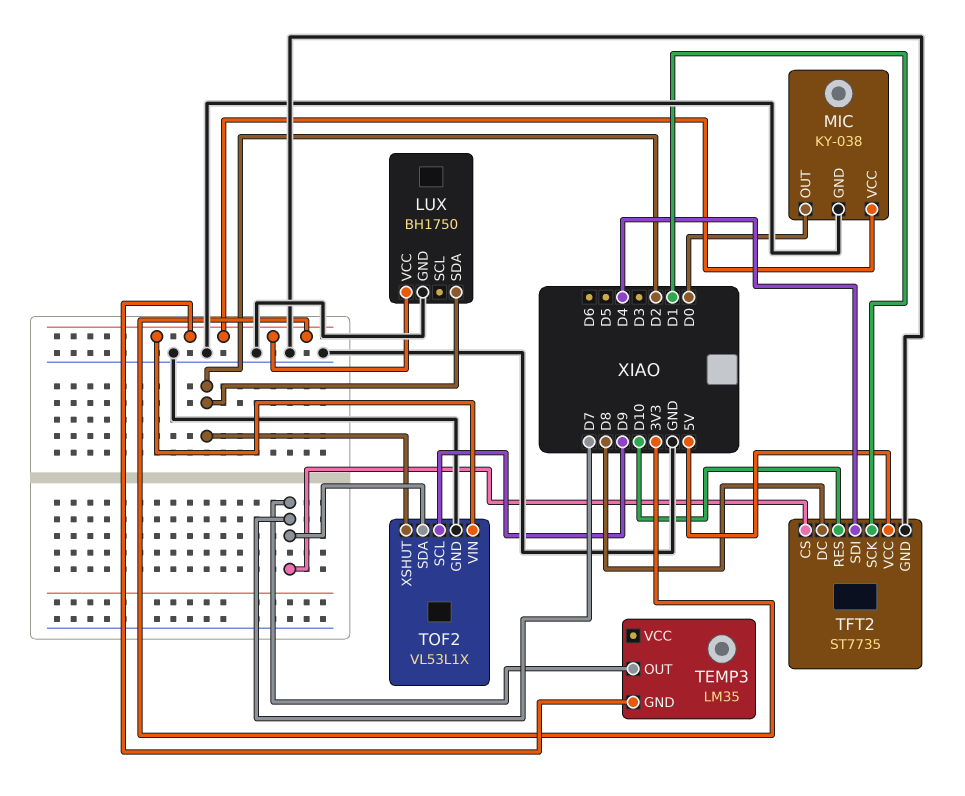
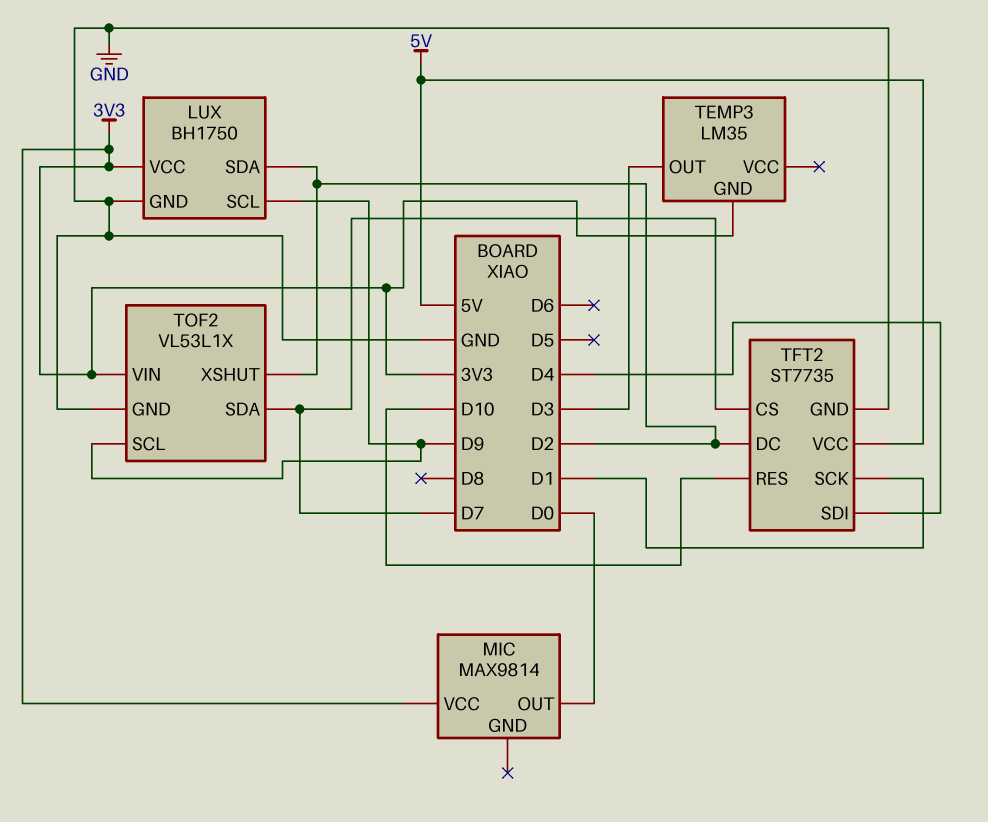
LUX pin SCL: none -> D9
MIC: KY-038 -> MAX9814
MIC pin GND: GND -> none
TEMP3 pin OUT: D7 -> D3
TFT2 pin DC: D8 -> D2

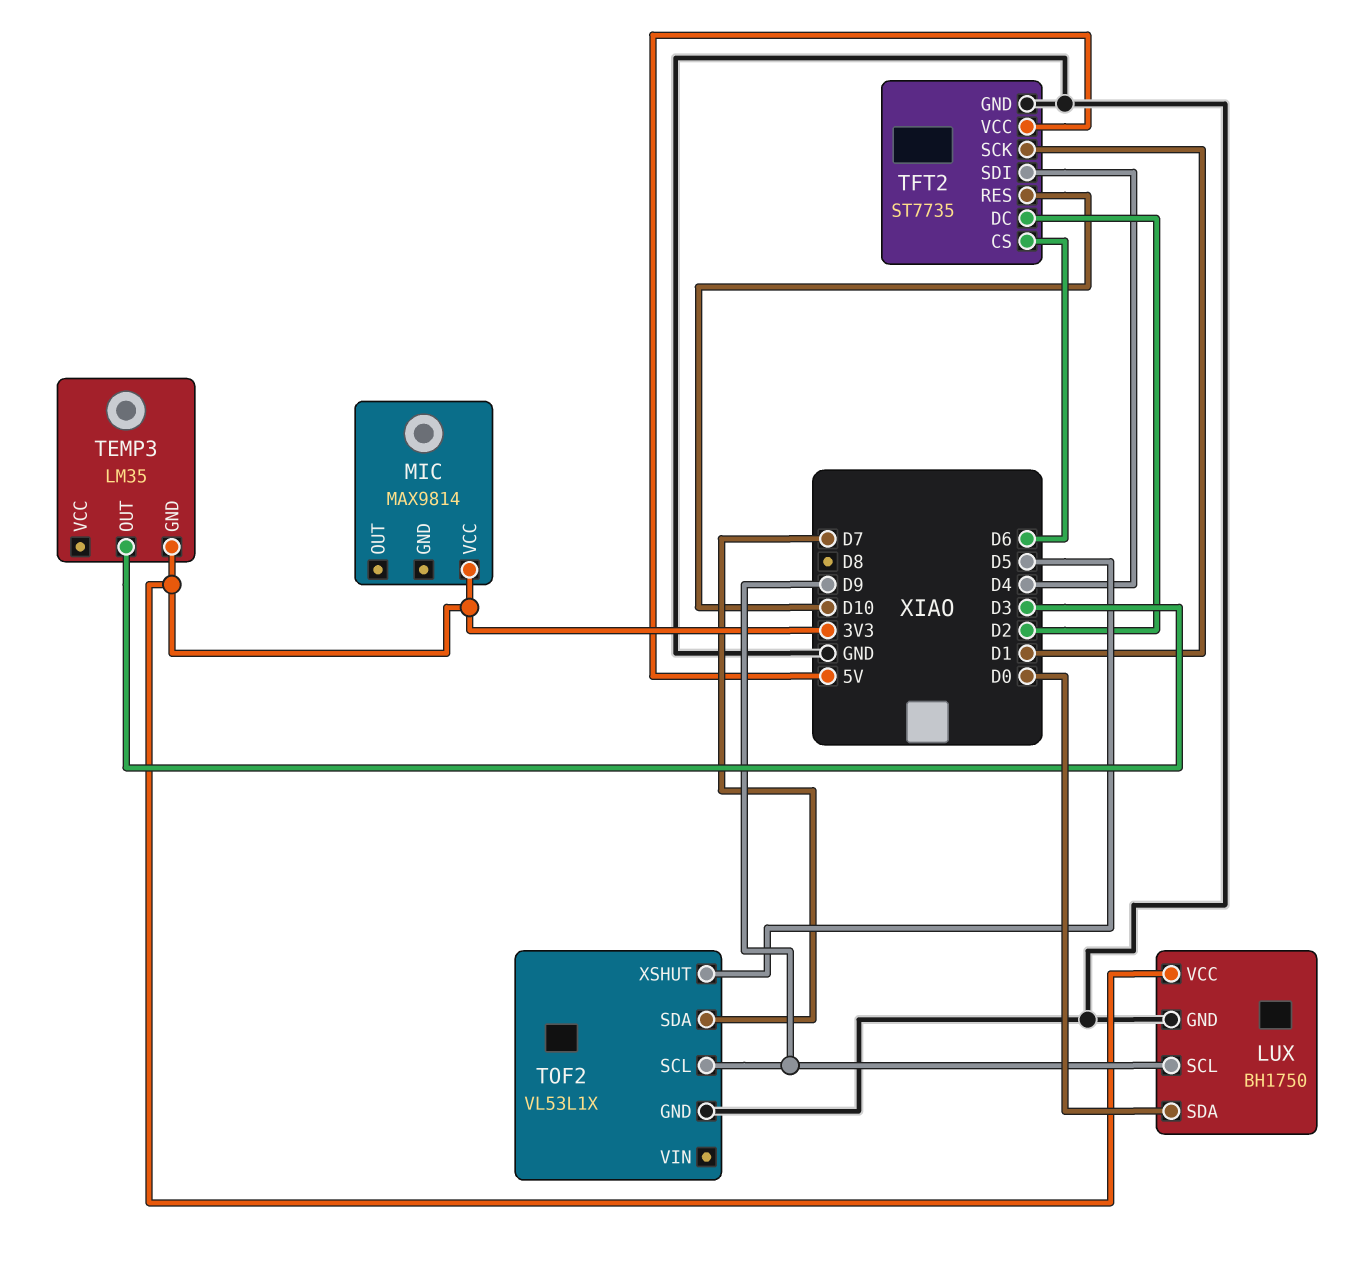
LUX pin SDA: D2 -> D0
MIC pin OUT: D0 -> none
TFT2 pin CS: D7 -> D6
TOF2 pin VIN: 3V3 -> none
TOF2 pin XSHUT: D2 -> D5

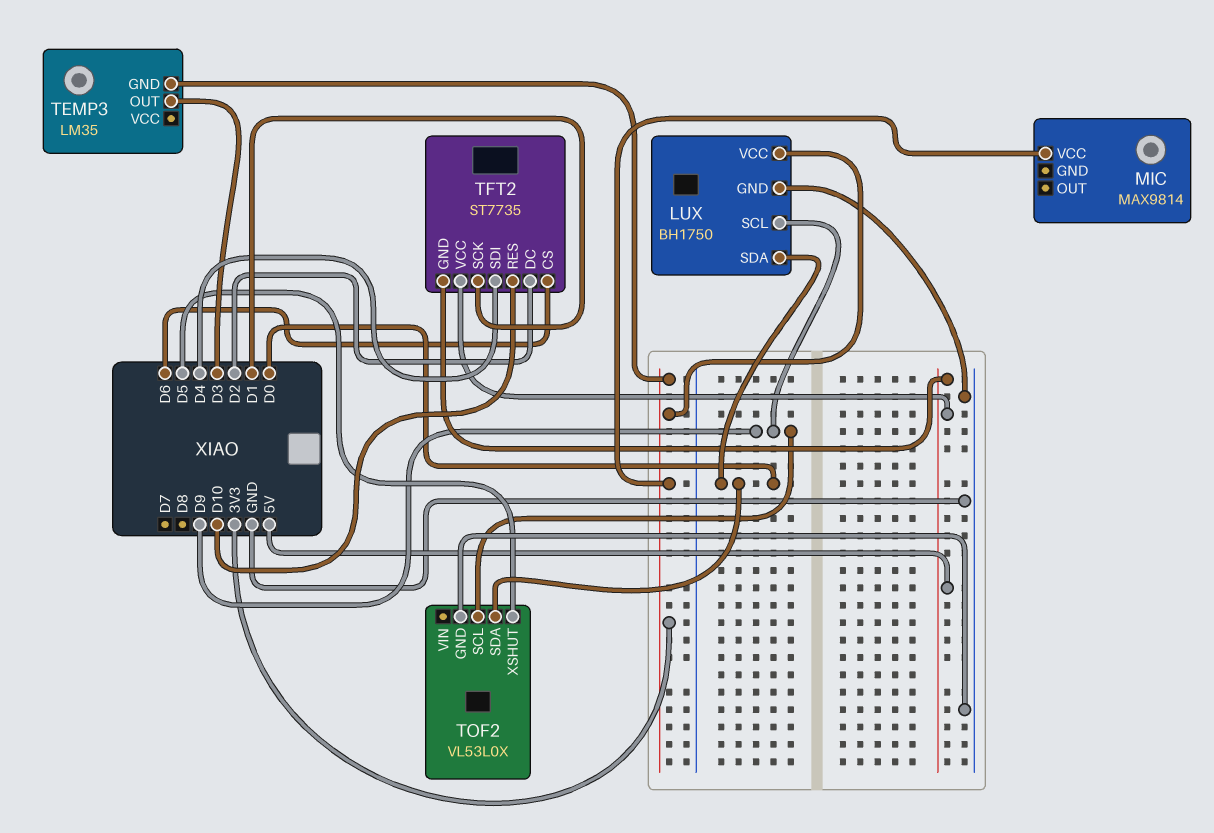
TFT2 pin GND: GND -> 5V
TOF2: VL53L1X -> VL53L0X
TOF2 pin SDA: D7 -> D0

